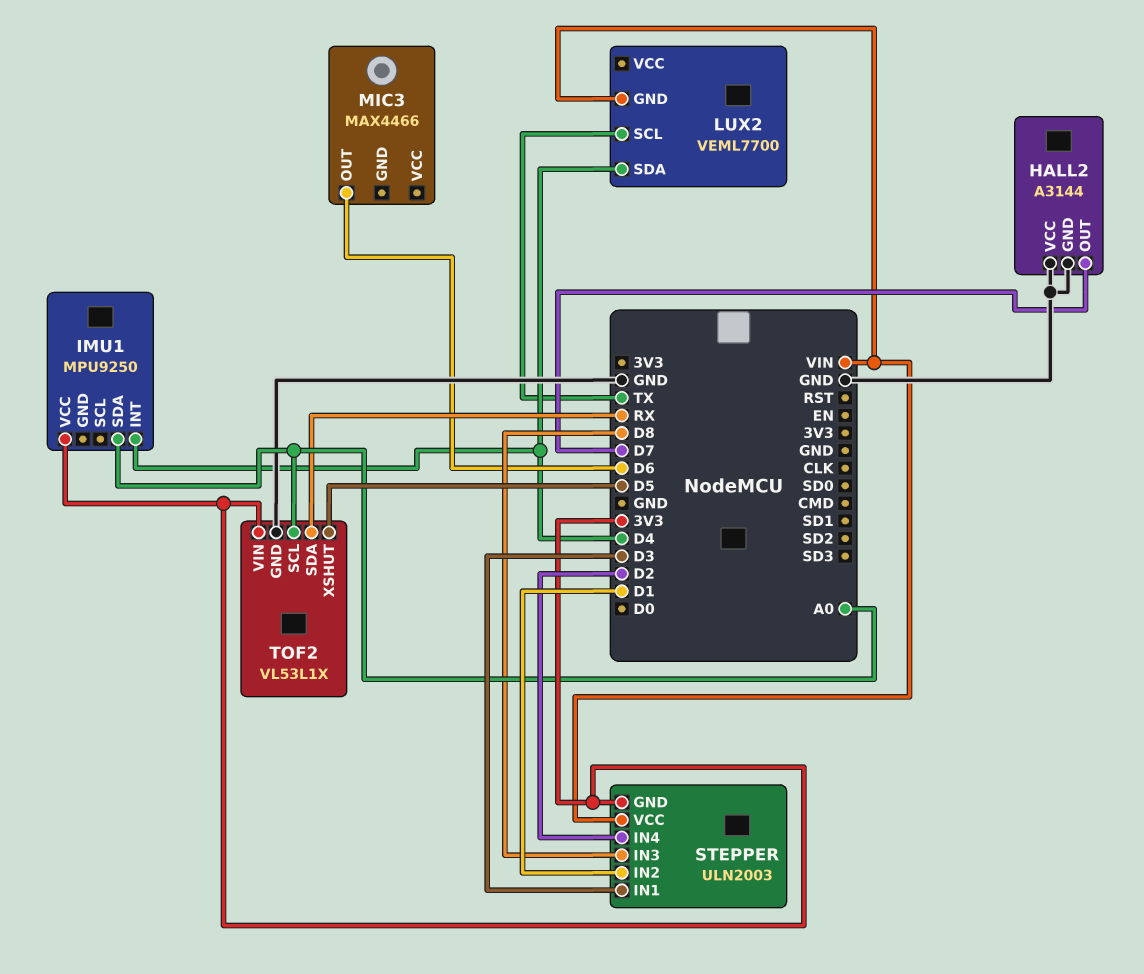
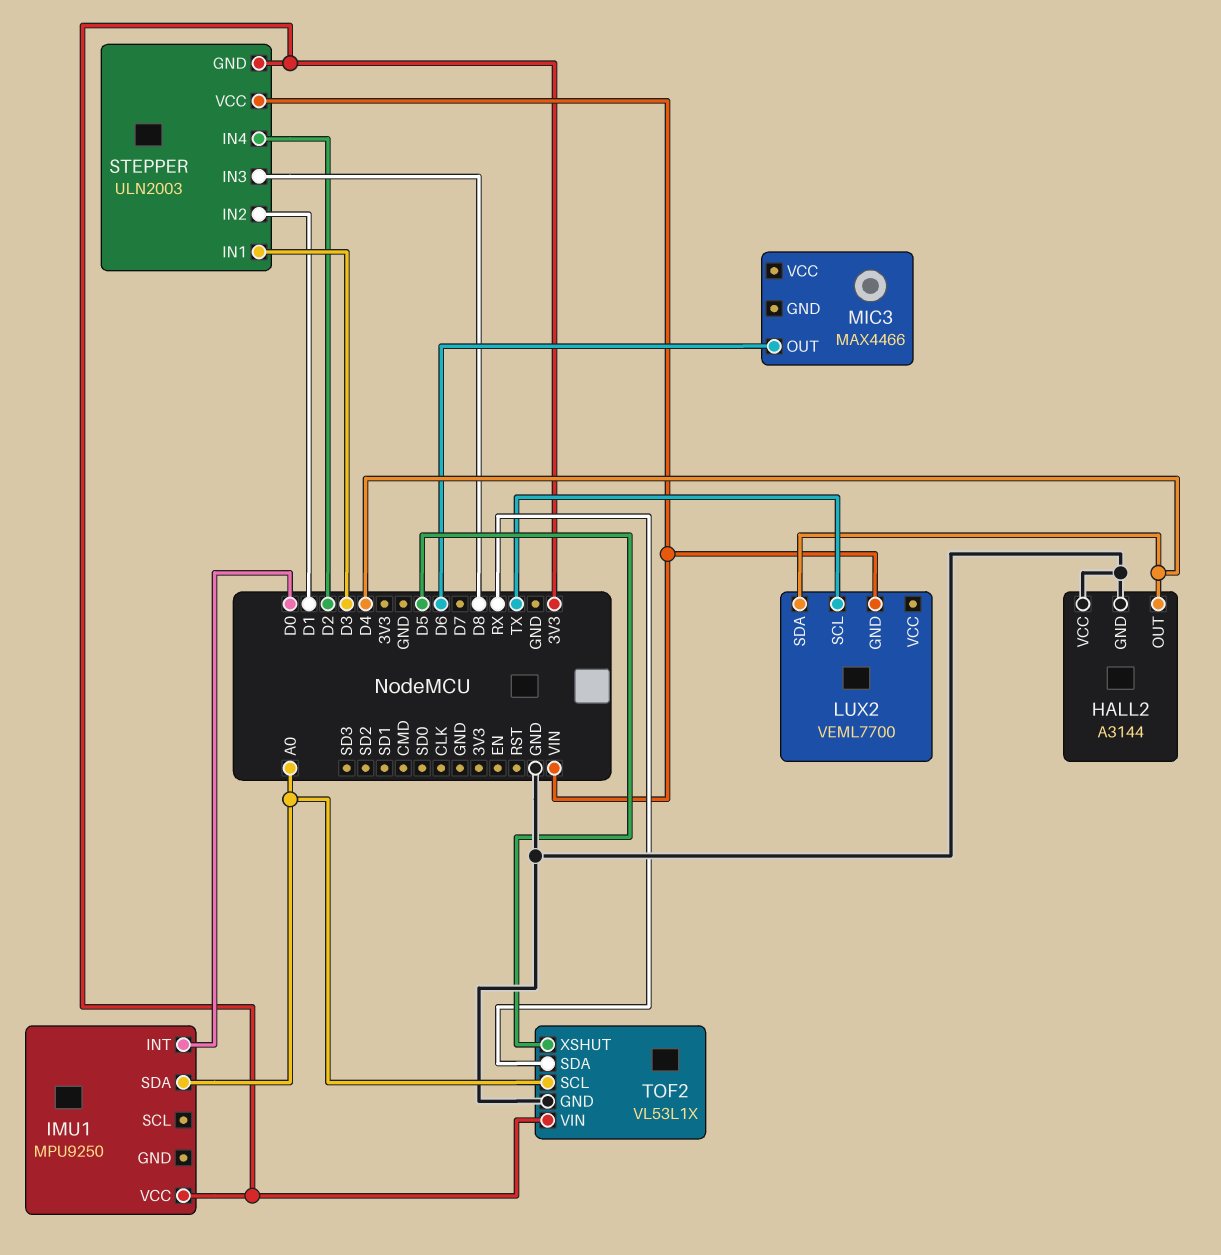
HALL2 pin OUT: D7 -> D4
IMU1 pin INT: D4 -> D0

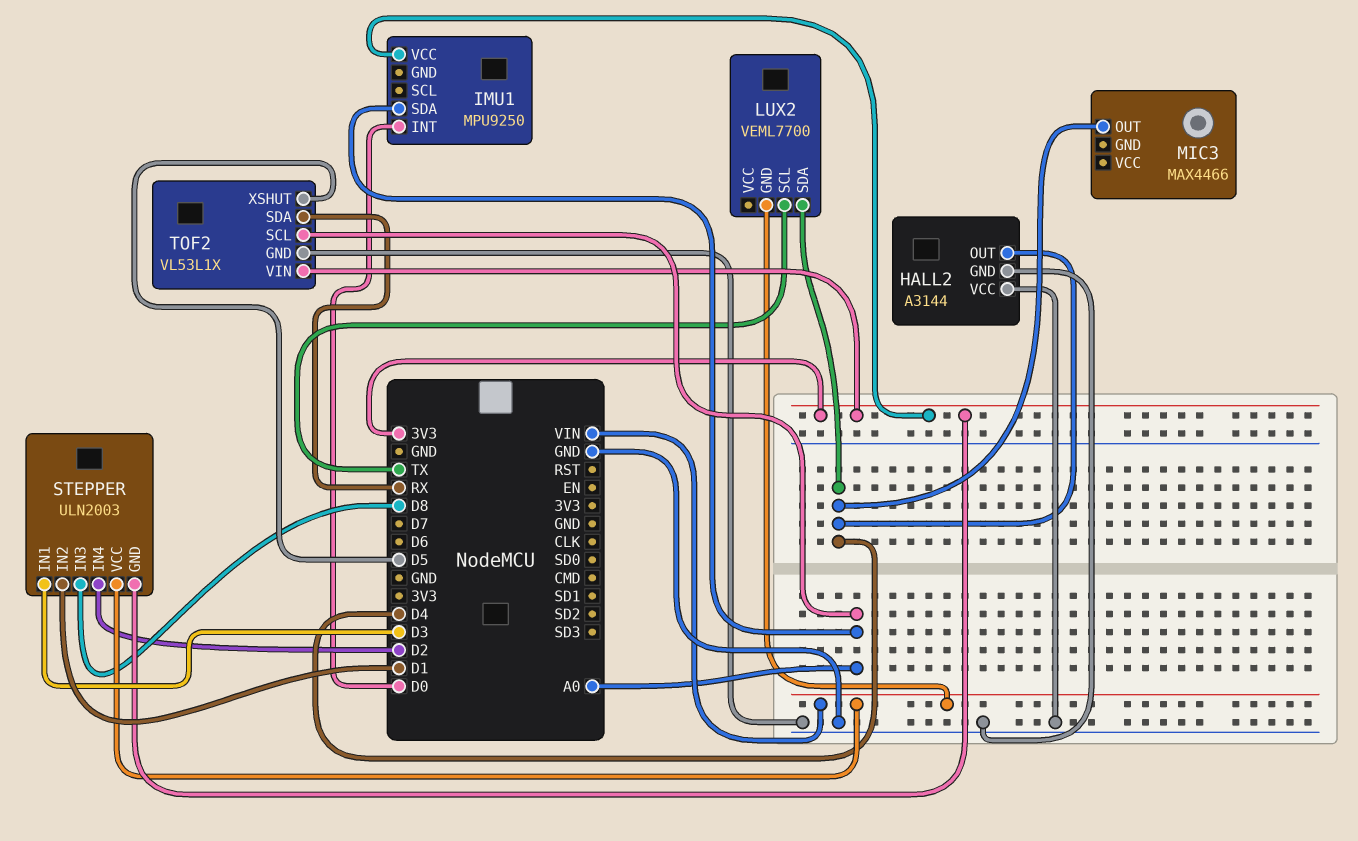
MIC3 pin OUT: D6 -> D4

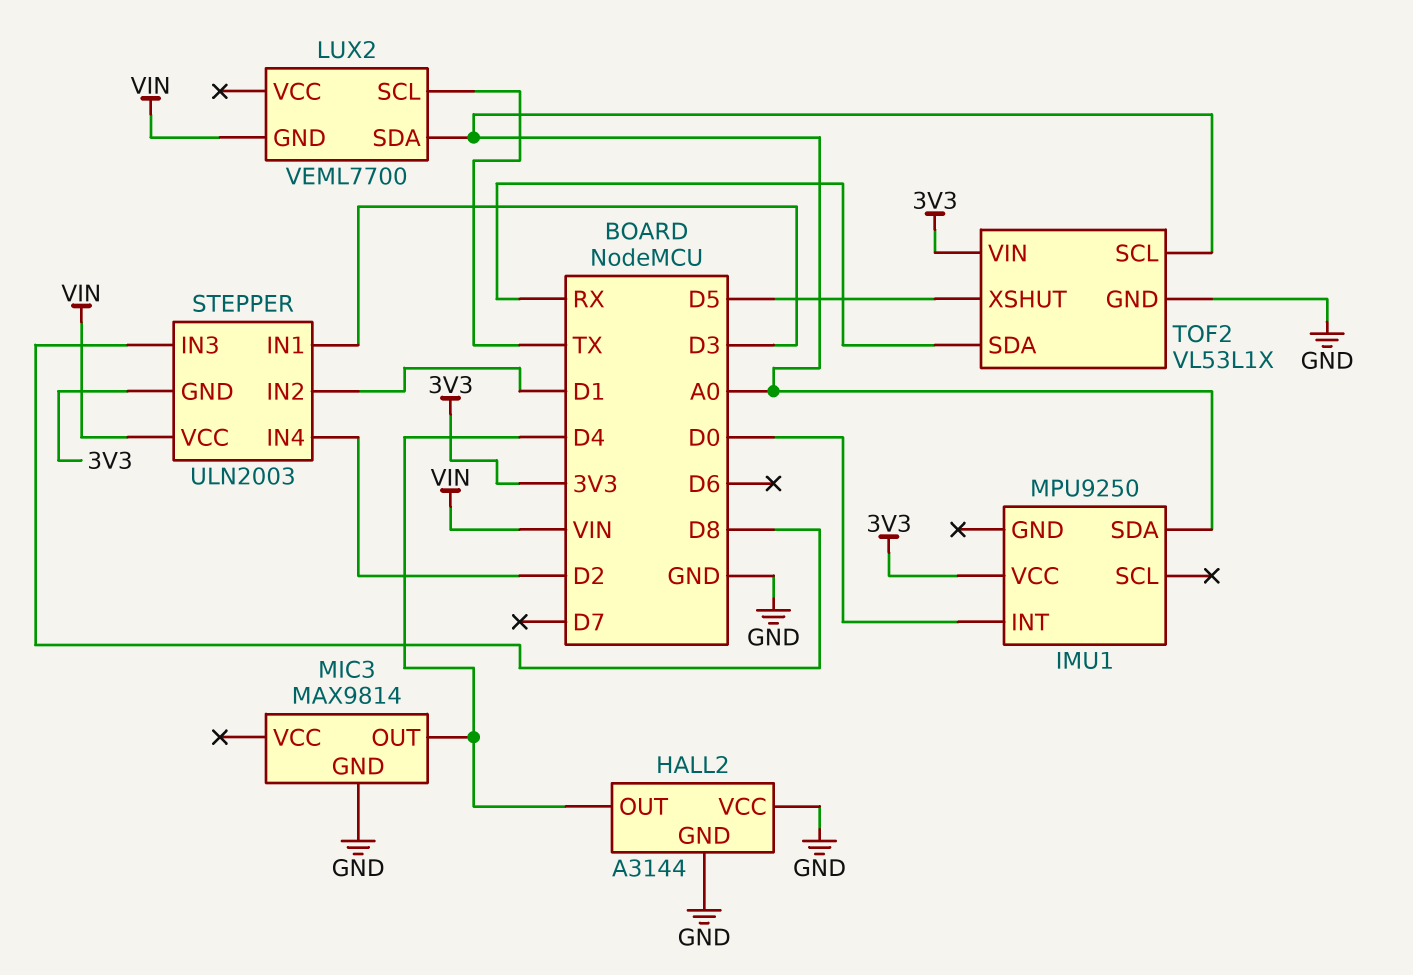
LUX2 pin SDA: D4 -> A0
MIC3: MAX4466 -> MAX9814
MIC3 pin GND: none -> GND

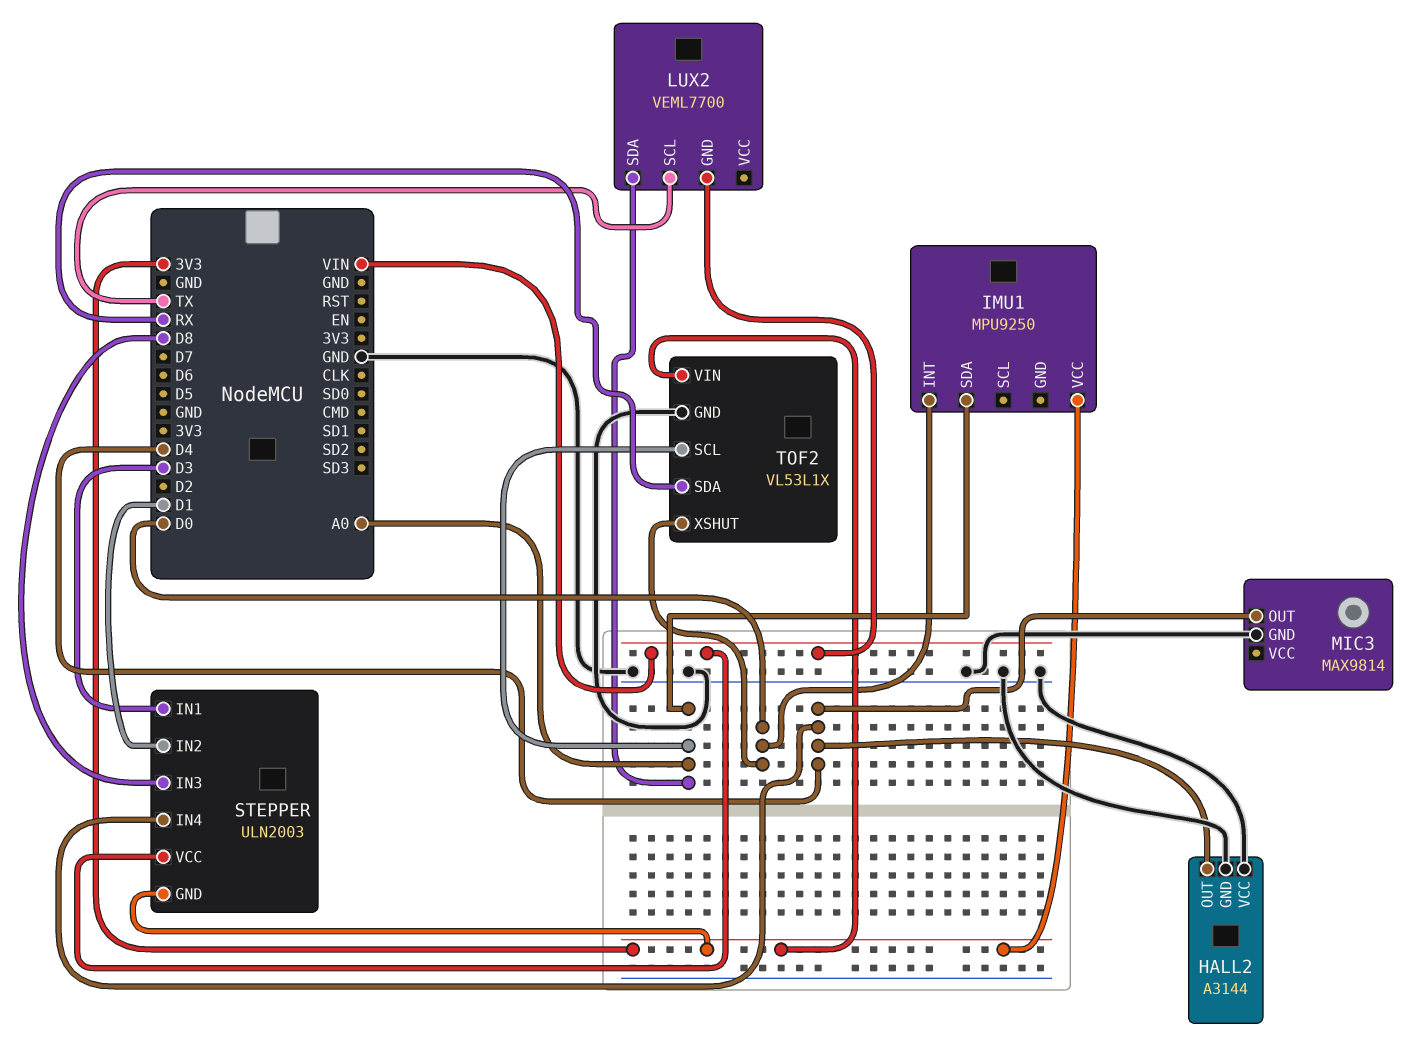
STEPPER pin IN4: D2 -> D4
TOF2 pin XSHUT: D5 -> D0

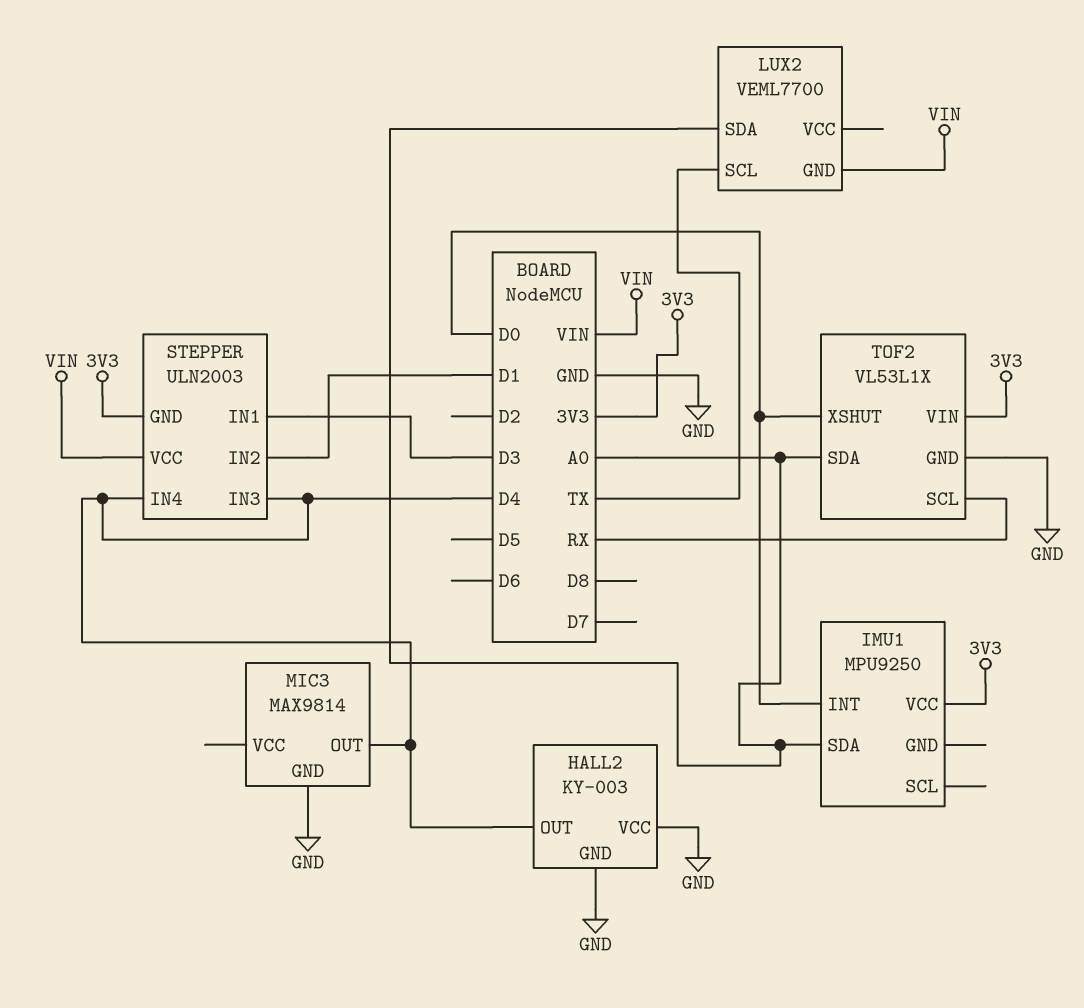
HALL2: A3144 -> KY-003
STEPPER pin IN3: D8 -> D4
TOF2 pin SCL: A0 -> RX
TOF2 pin SDA: RX -> A0

